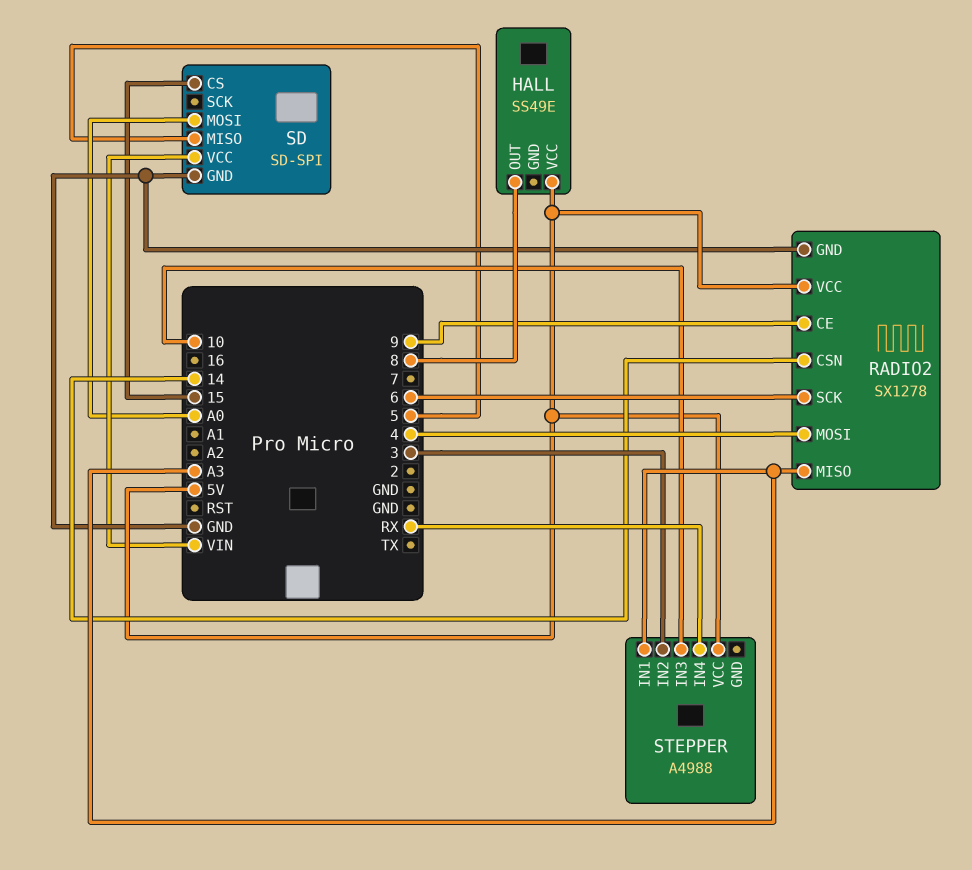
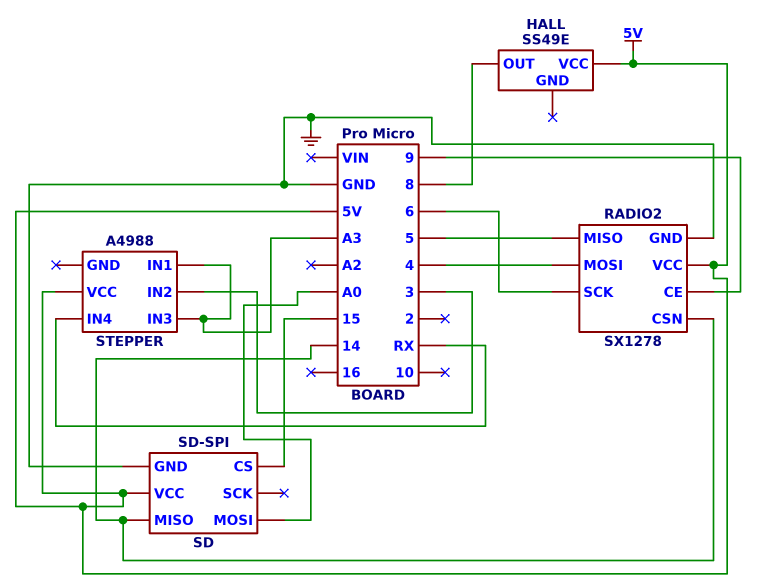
RADIO2 pin MISO: A3 -> 5
SD pin MISO: 5 -> 14
SD pin VCC: VIN -> 5V
STEPPER pin IN3: 10 -> A3

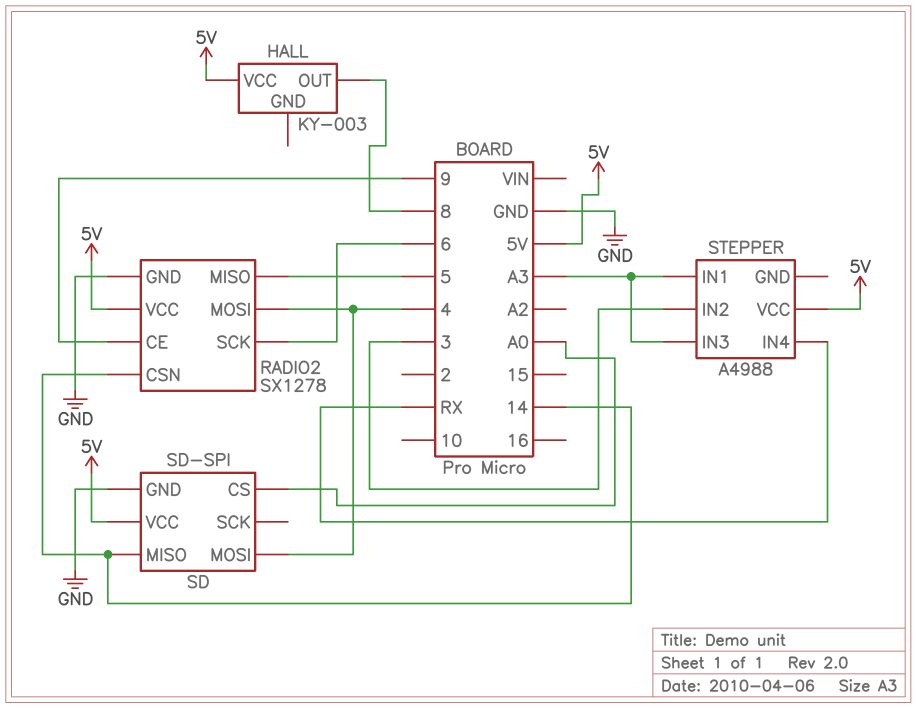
HALL: SS49E -> KY-003
SD pin CS: 15 -> A0
SD pin MOSI: A0 -> 4

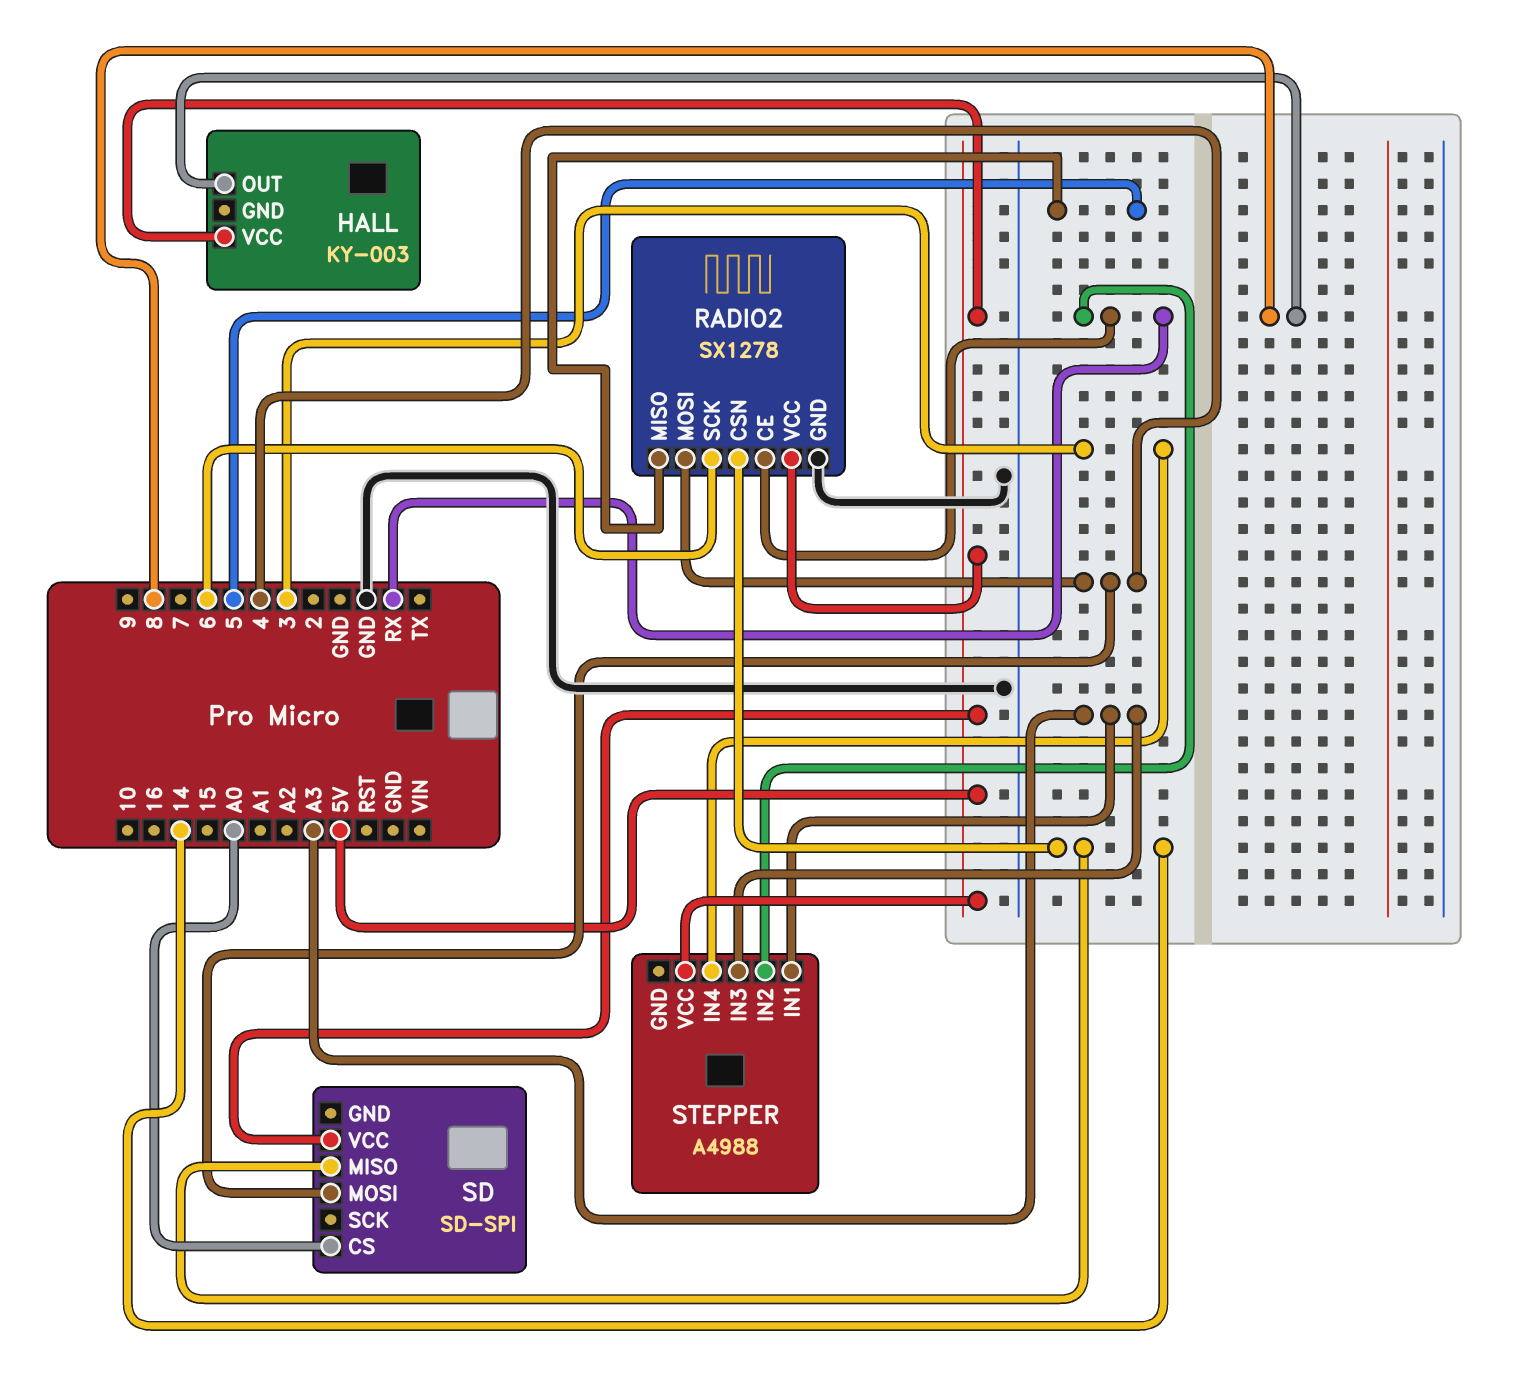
RADIO2 pin CE: 9 -> RX
SD pin GND: GND -> none
STEPPER pin IN2: 3 -> RX
STEPPER pin IN4: RX -> 3

